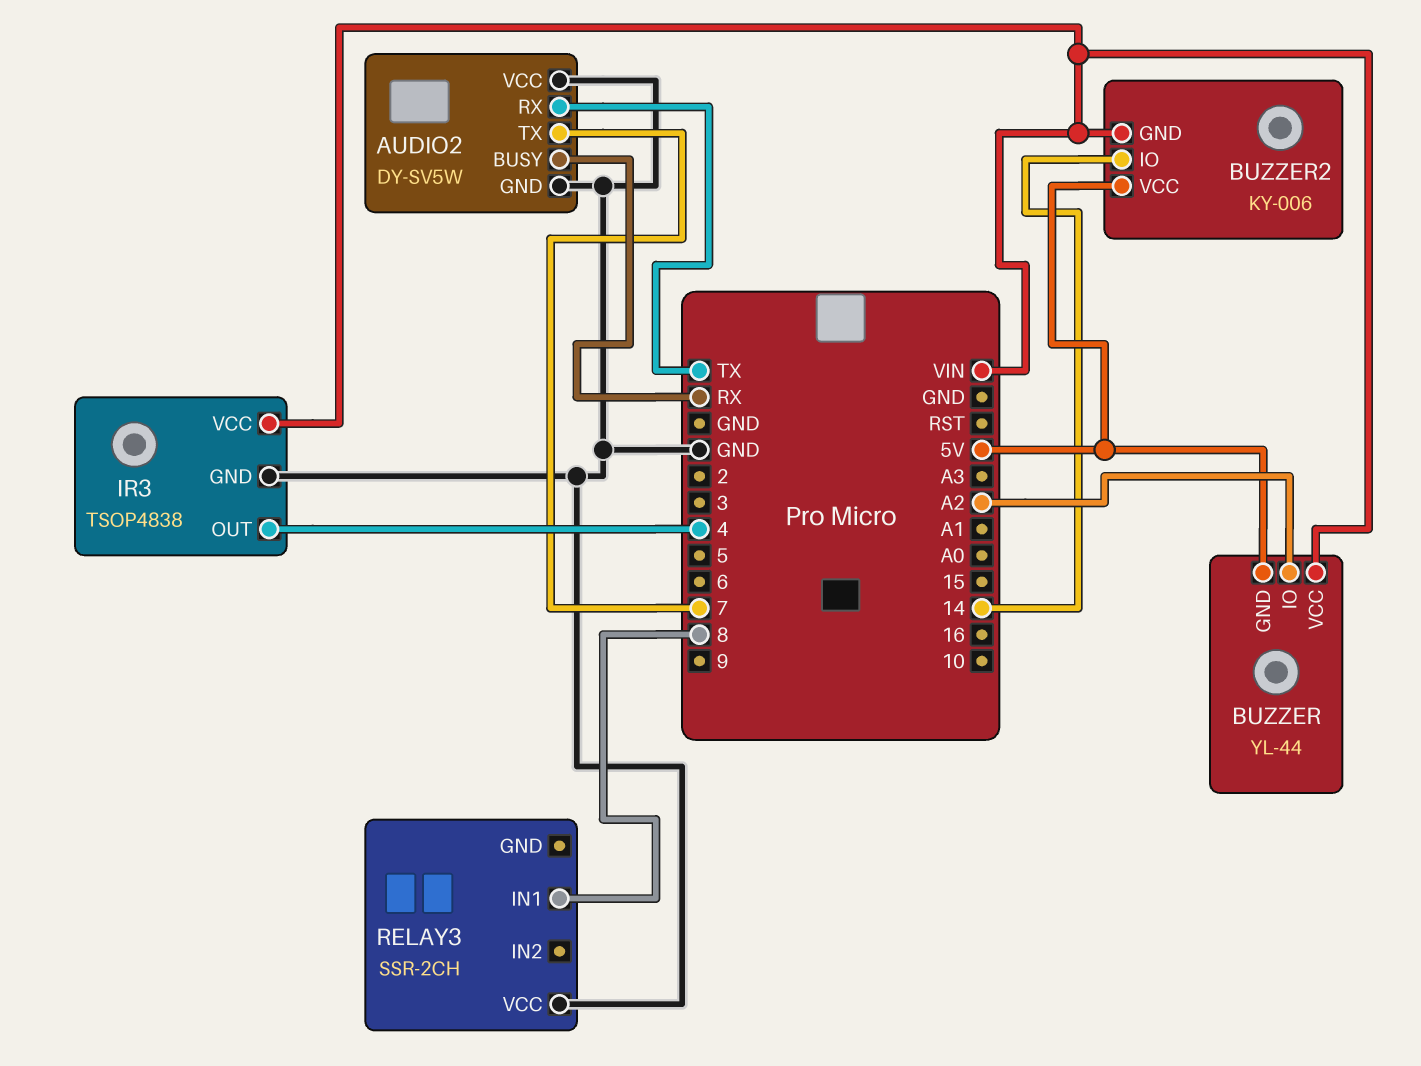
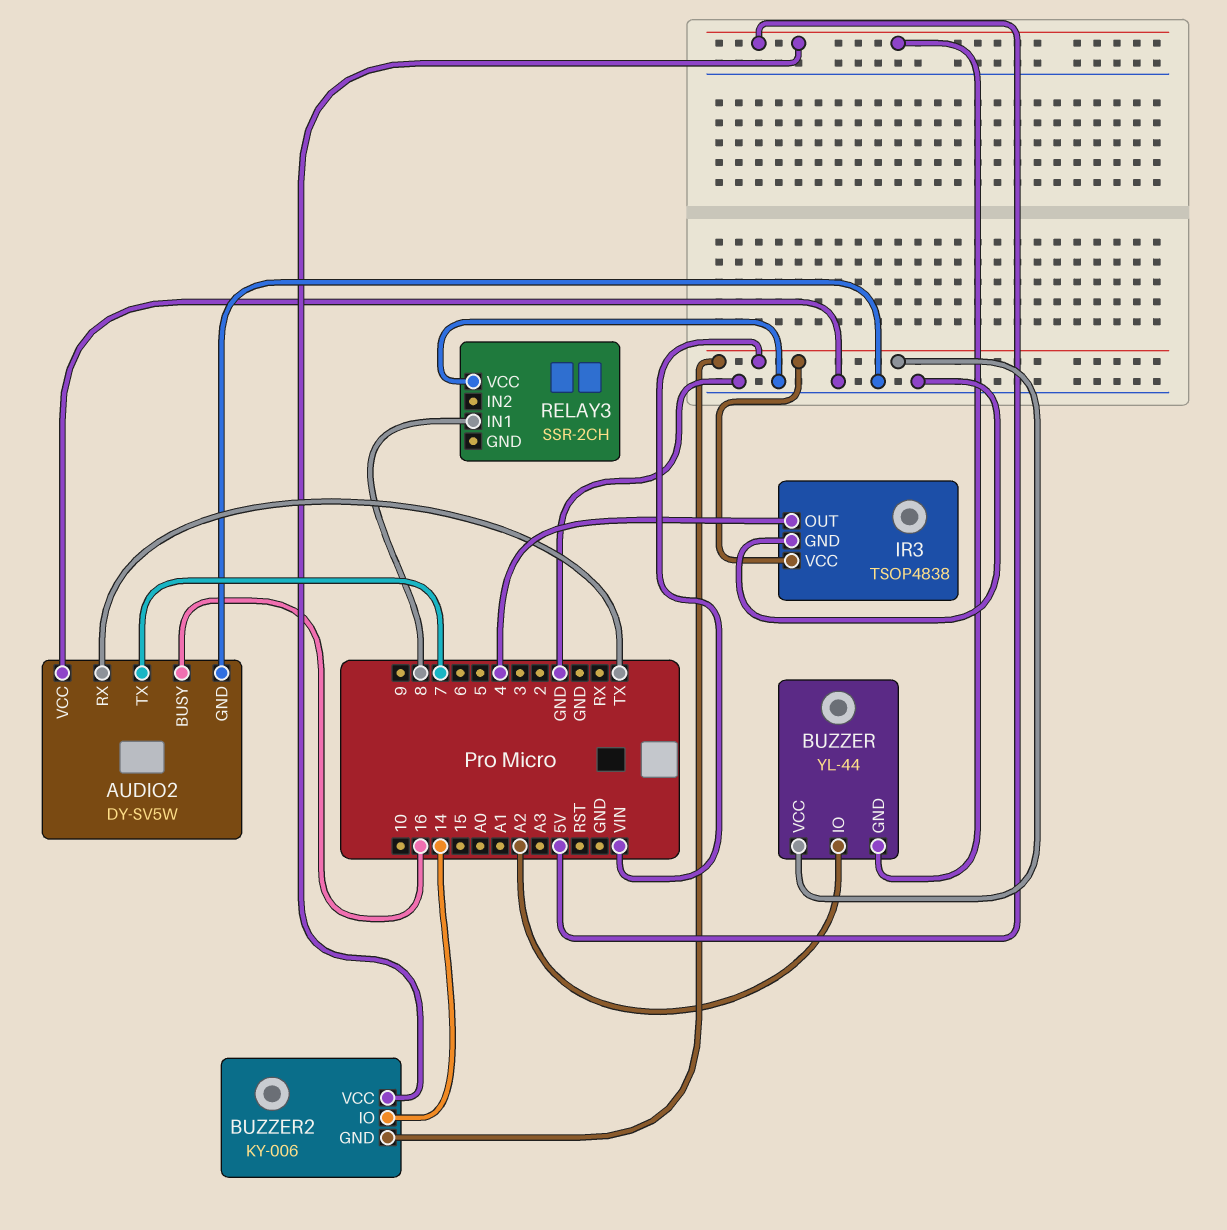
AUDIO2 pin BUSY: RX -> 16

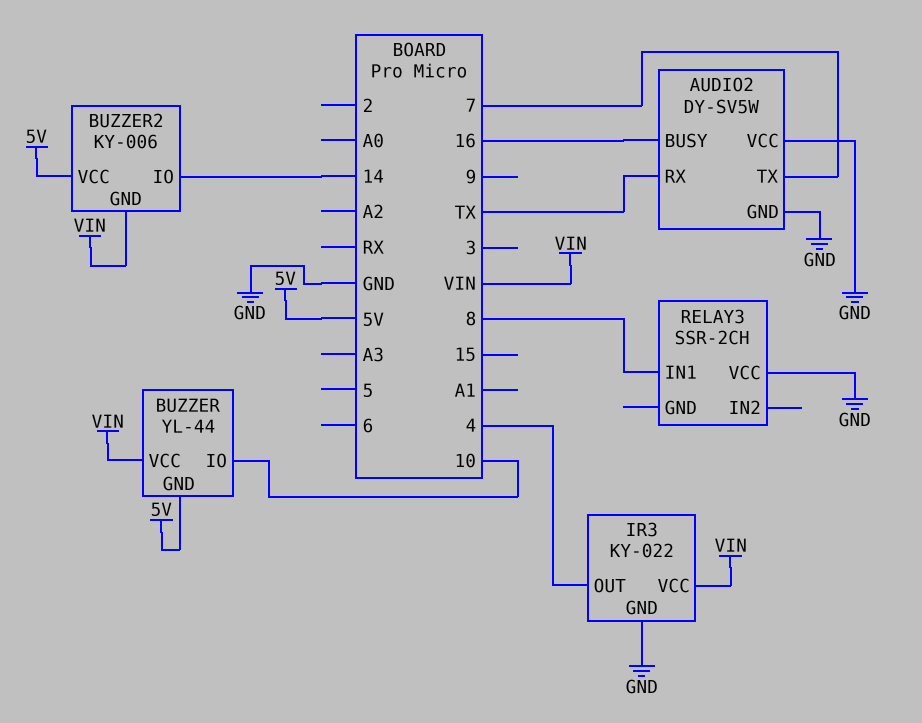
BUZZER pin IO: A2 -> 10
IR3: TSOP4838 -> KY-022

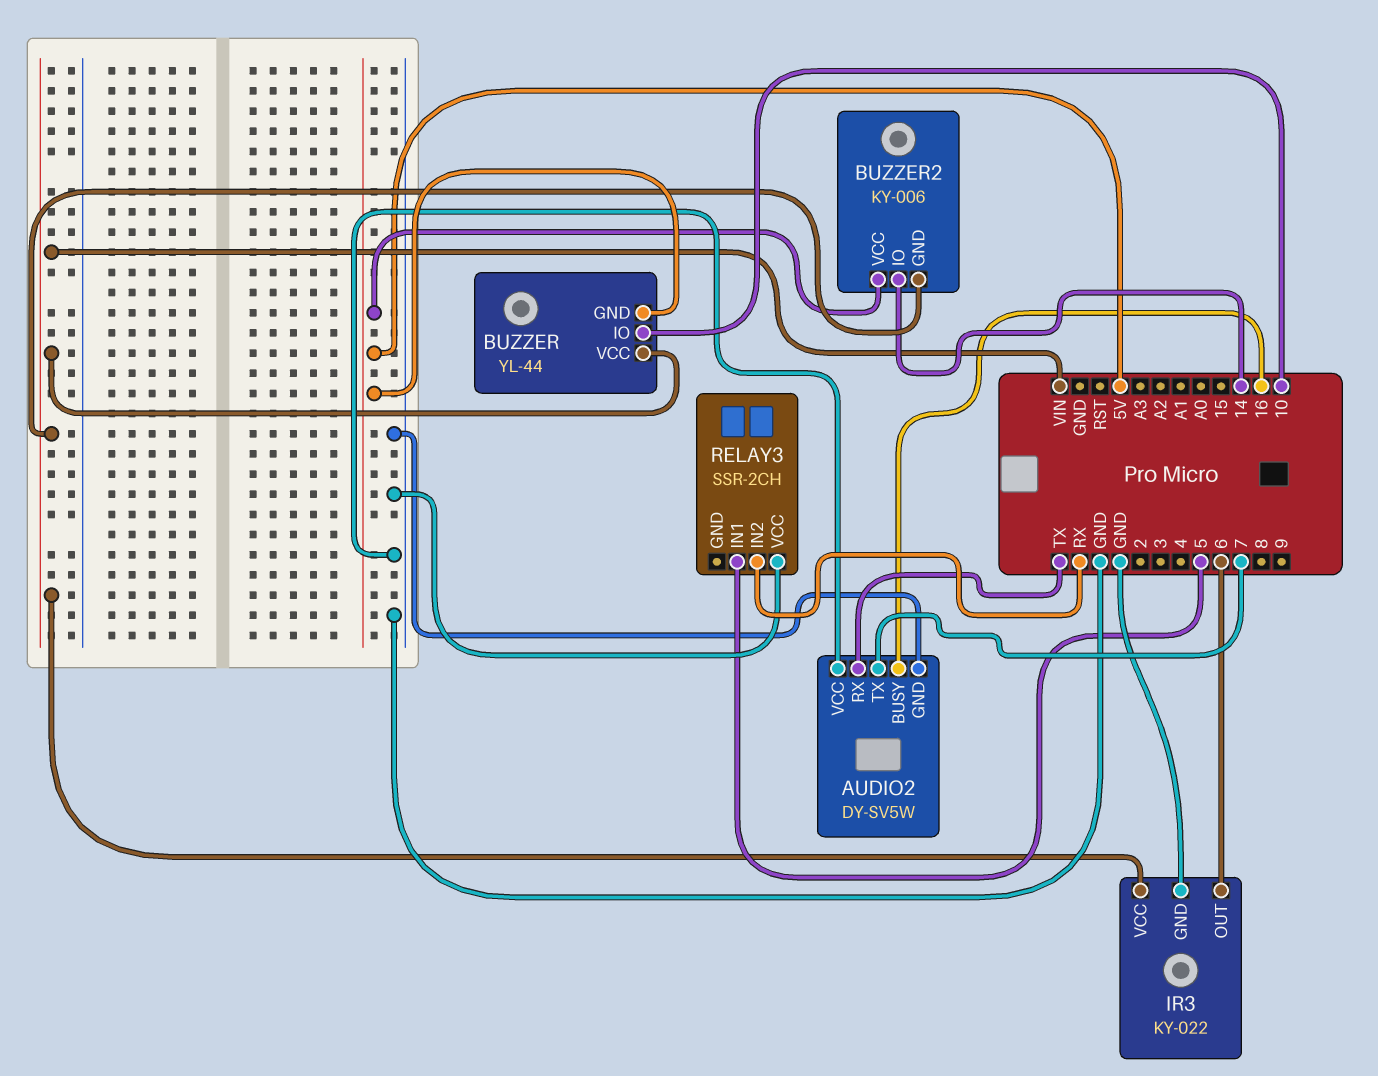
IR3 pin OUT: 4 -> 6
RELAY3 pin IN1: 8 -> 5
RELAY3 pin IN2: none -> RX

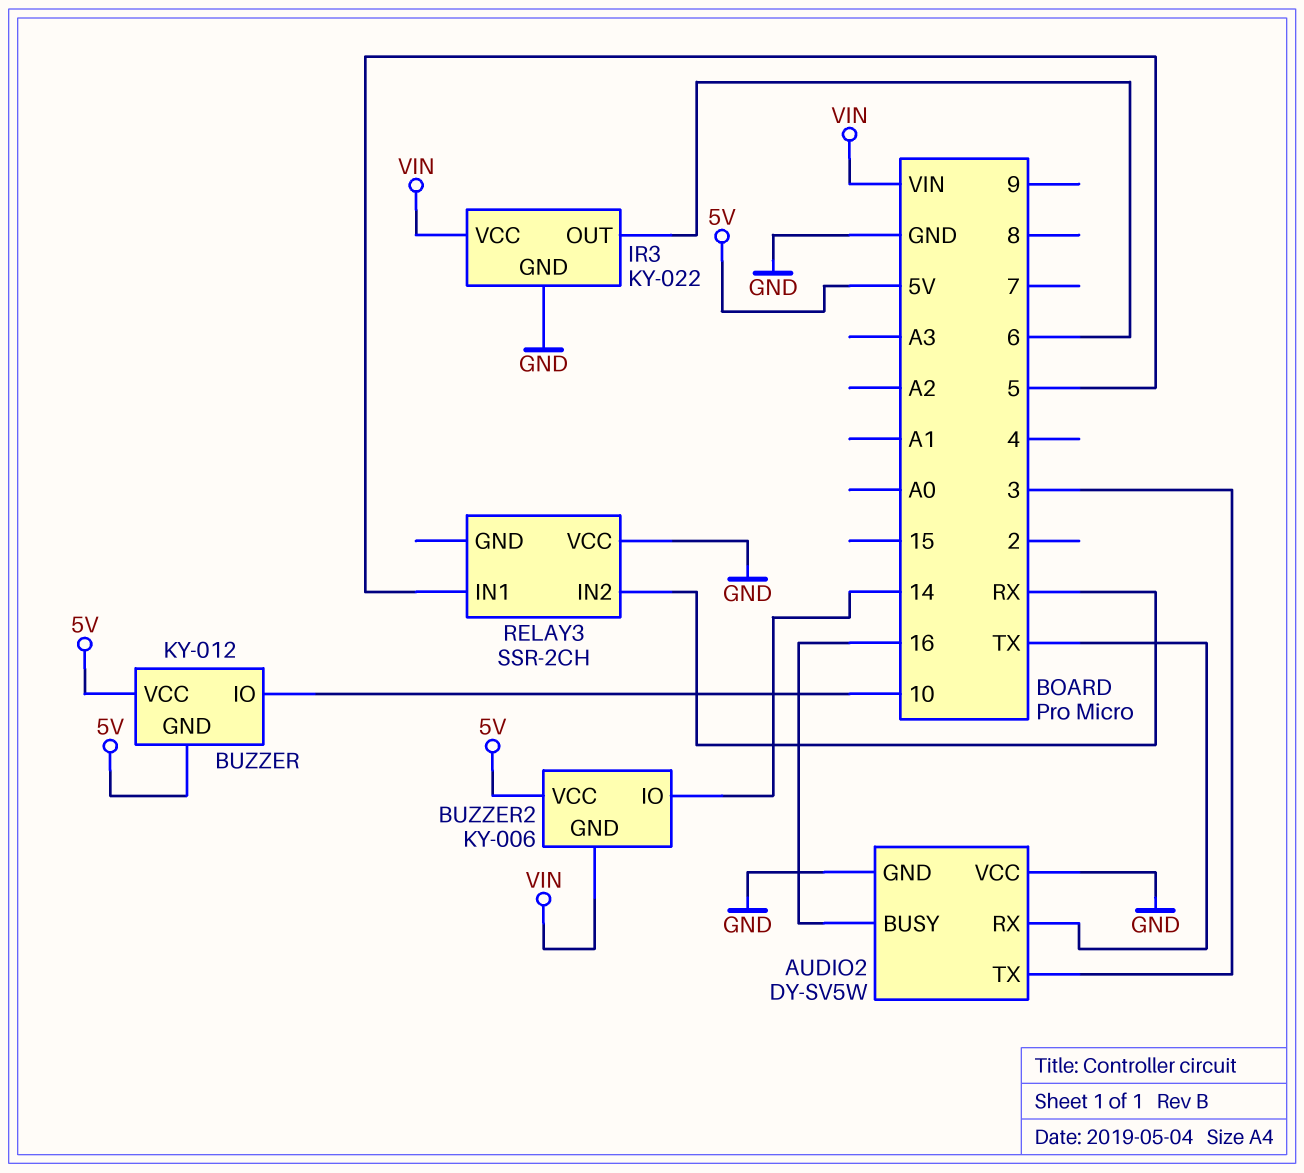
AUDIO2 pin TX: 7 -> 3
BUZZER: YL-44 -> KY-012
BUZZER pin VCC: VIN -> 5V

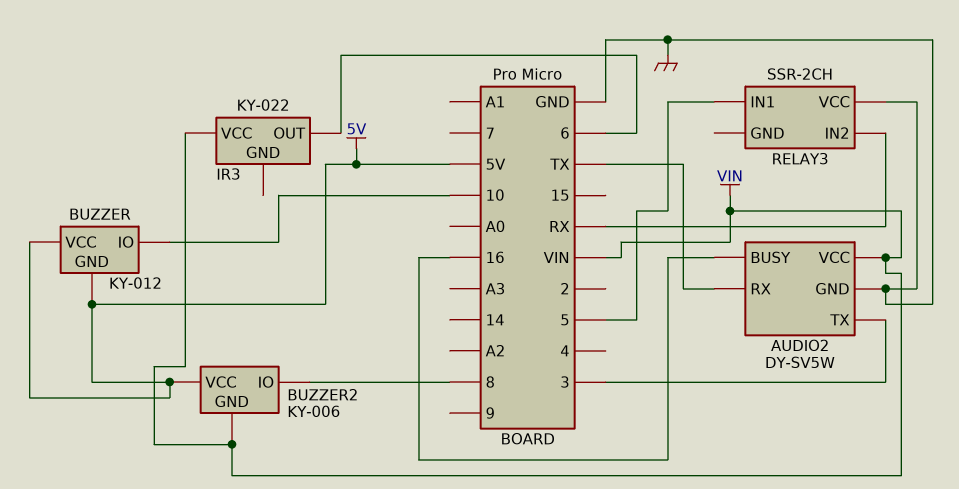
AUDIO2 pin VCC: GND -> VIN
BUZZER2 pin IO: 14 -> 8
IR3 pin GND: GND -> none

